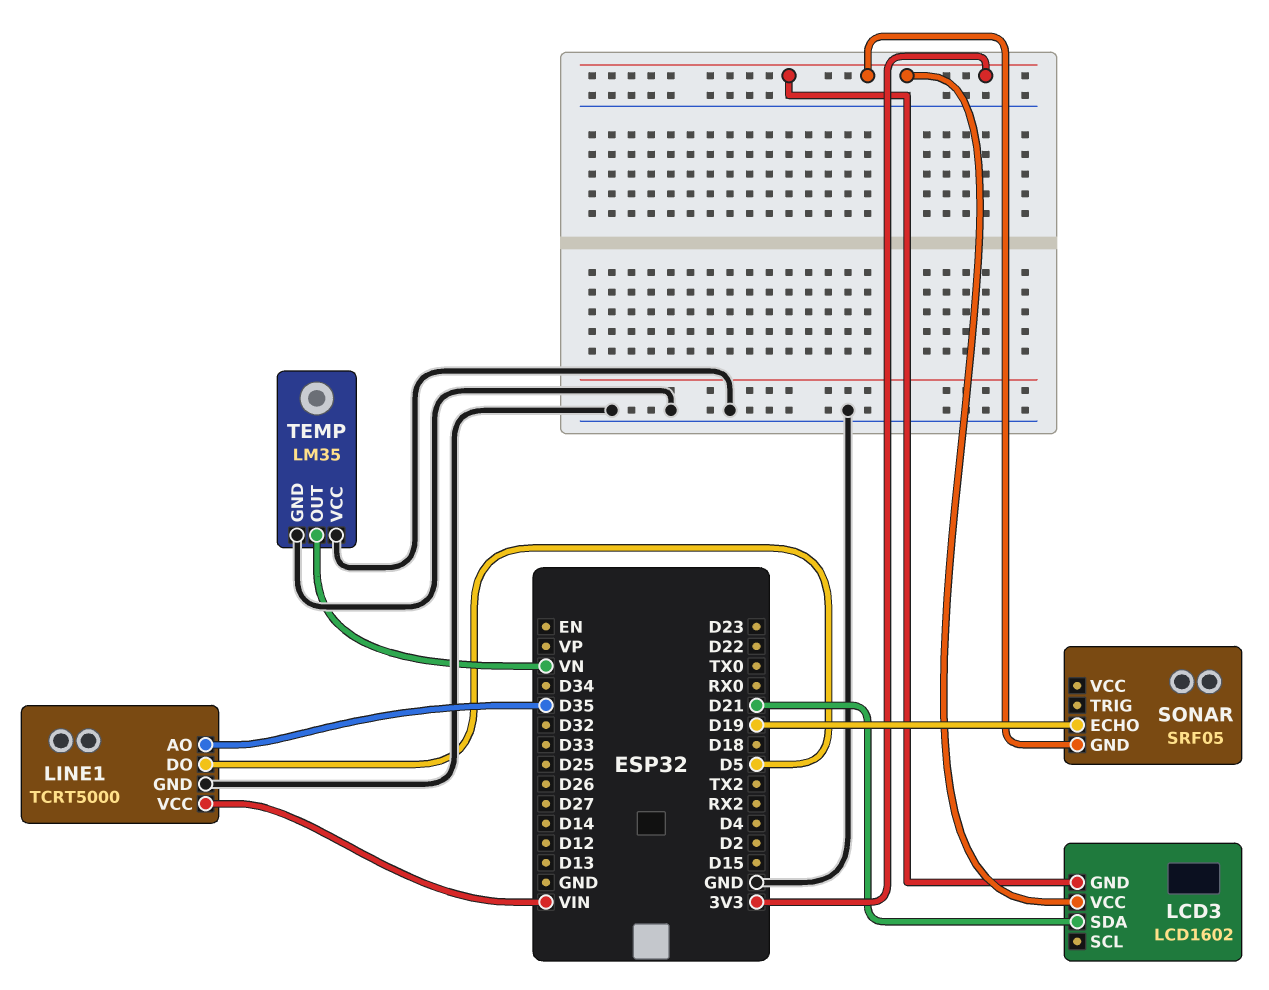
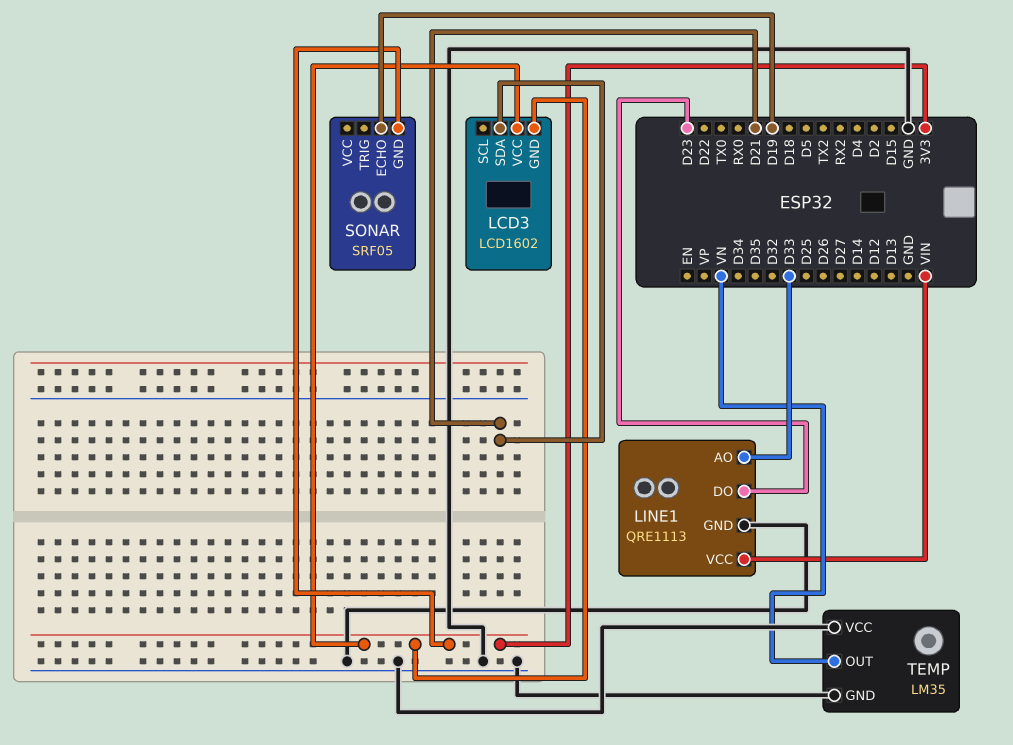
LINE1: TCRT5000 -> QRE1113
LINE1 pin AO: D35 -> D33
LINE1 pin DO: D5 -> D23

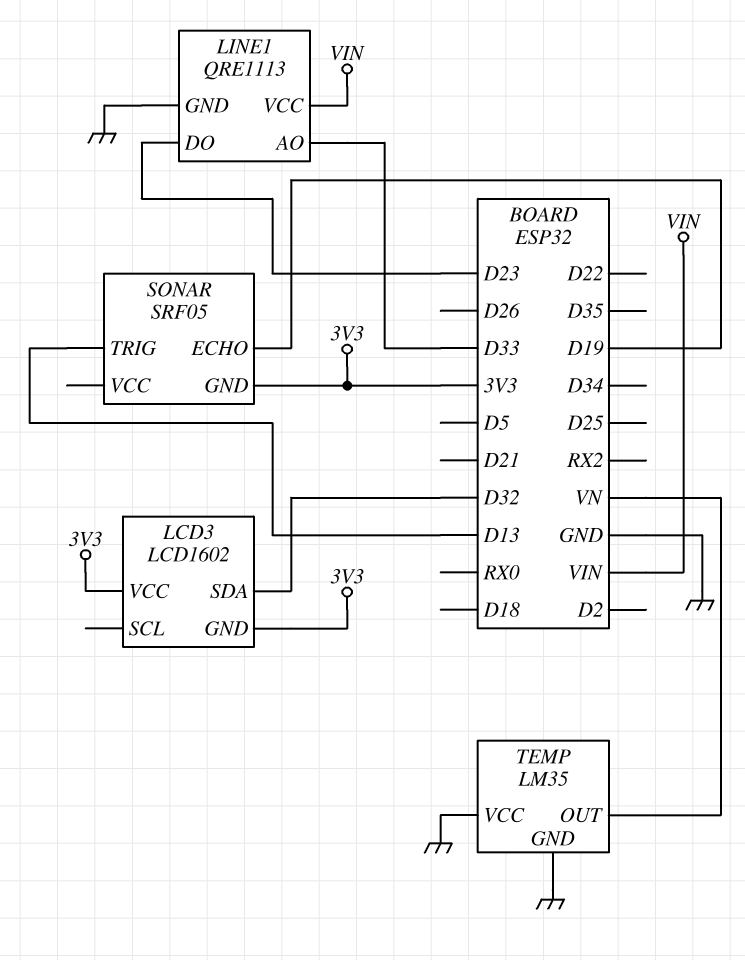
LCD3 pin SDA: D21 -> D32
SONAR pin TRIG: none -> D13

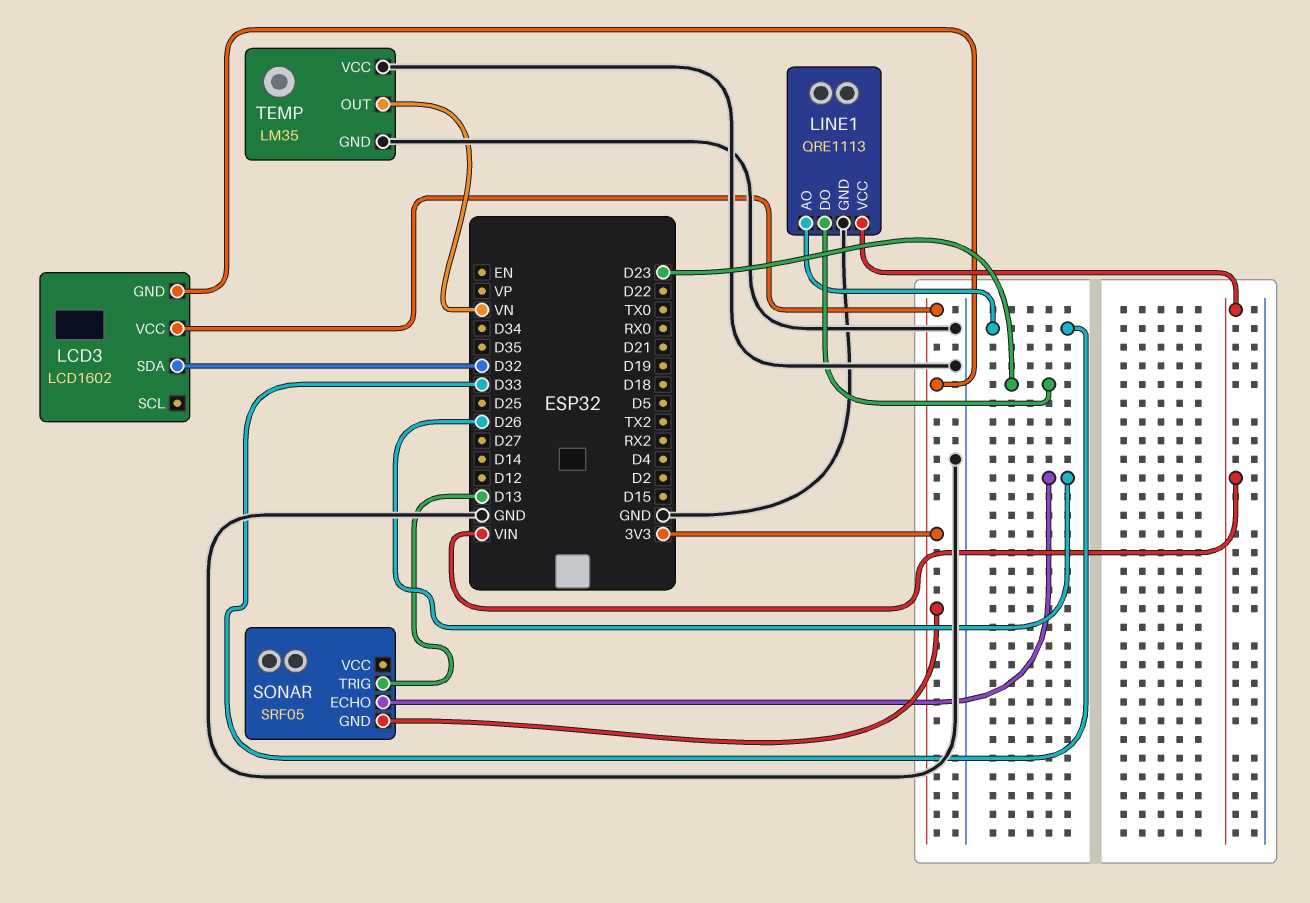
SONAR pin ECHO: D19 -> D26

